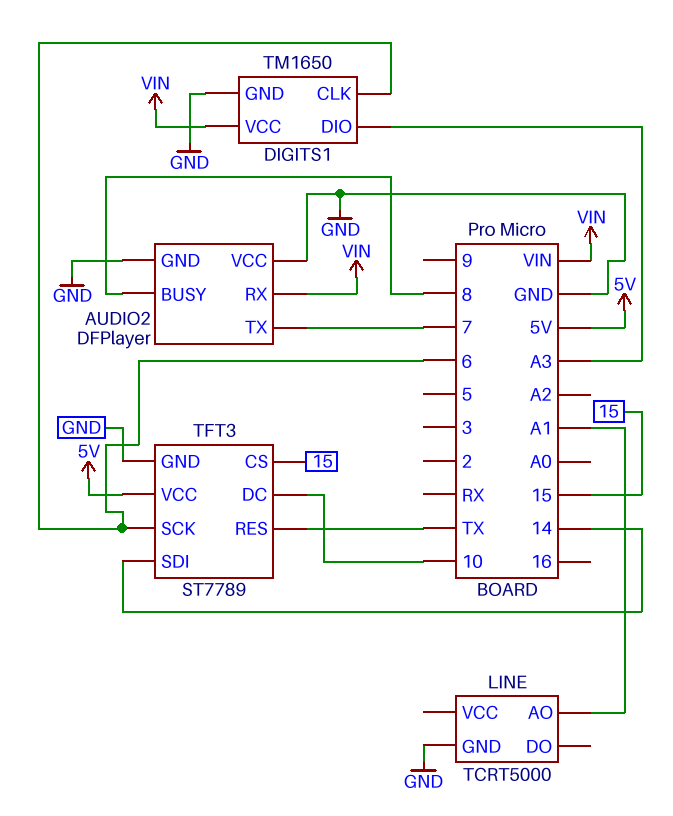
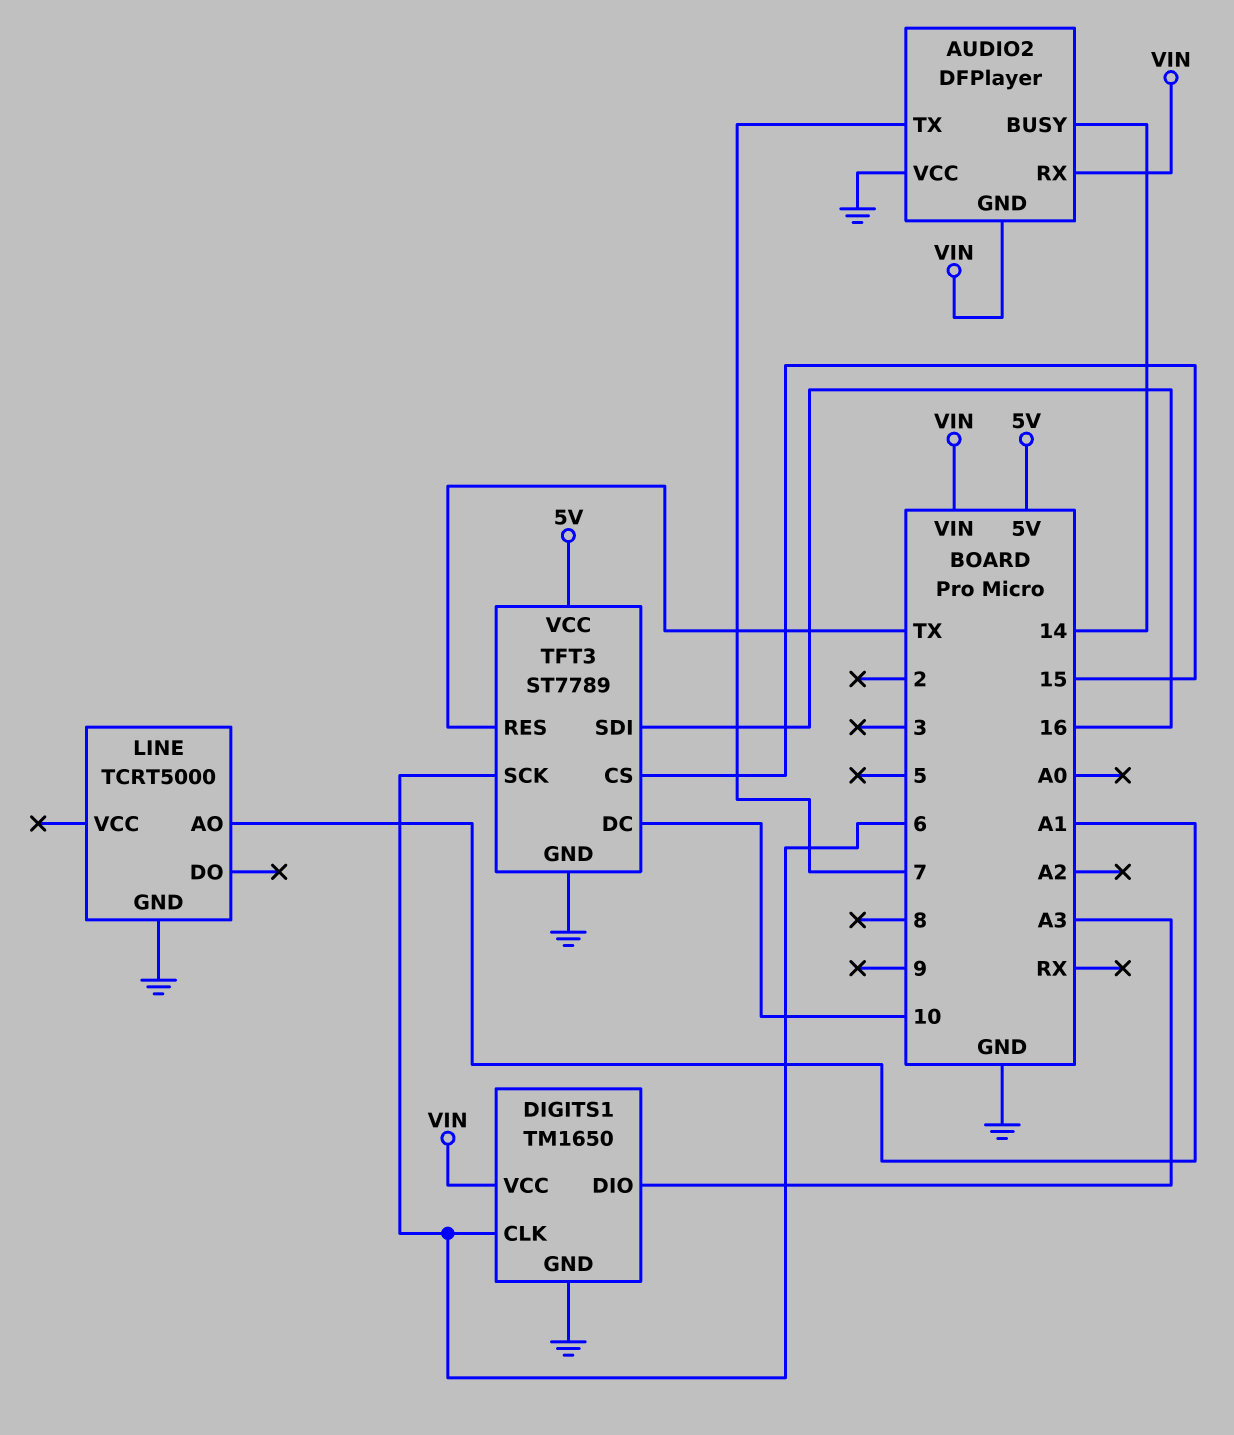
AUDIO2 pin BUSY: 8 -> 14
AUDIO2 pin GND: GND -> VIN
TFT3 pin SDI: 14 -> 16

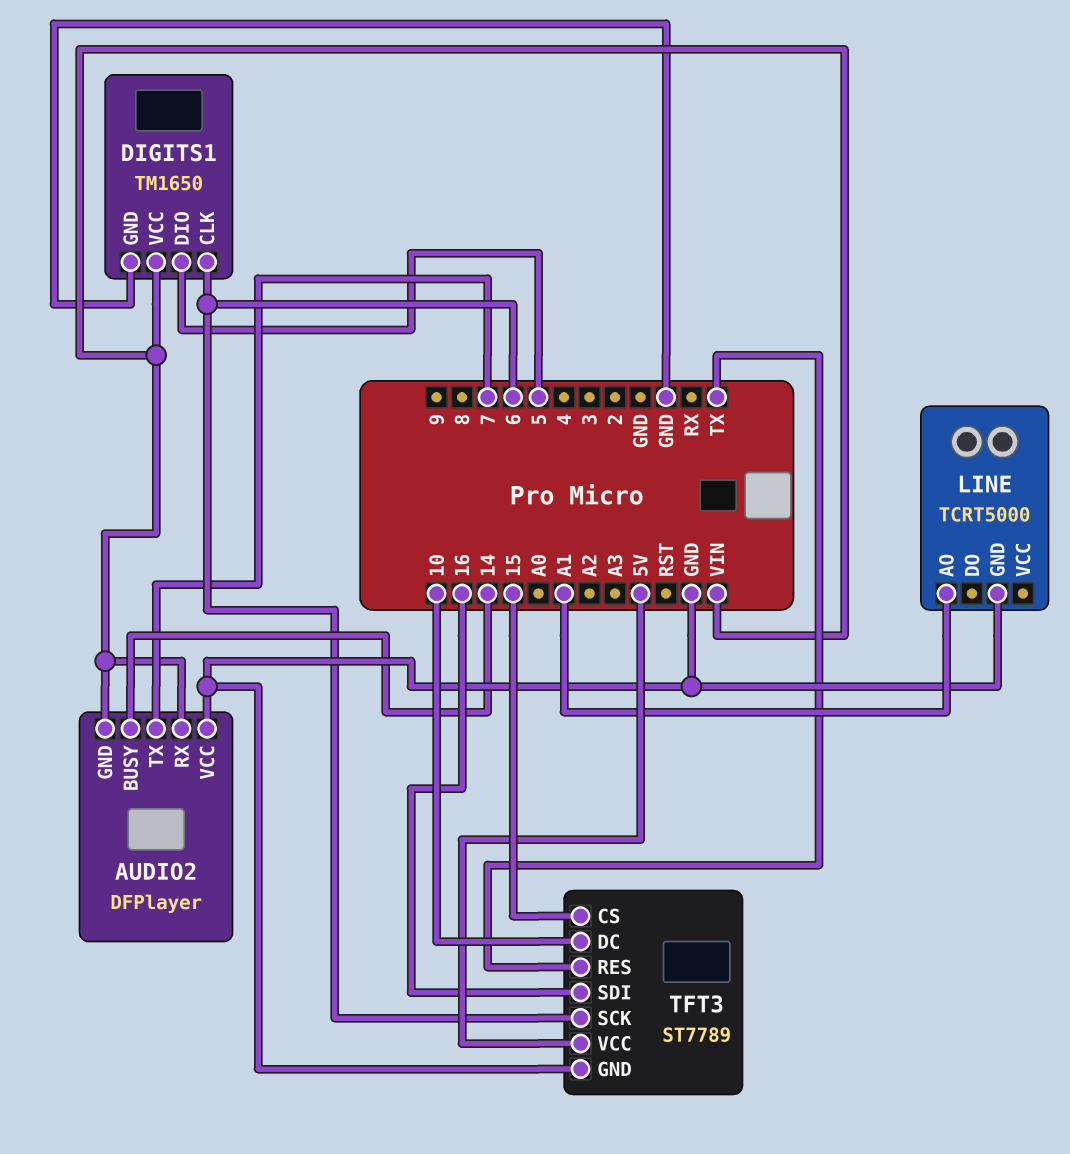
DIGITS1 pin DIO: A3 -> 5

